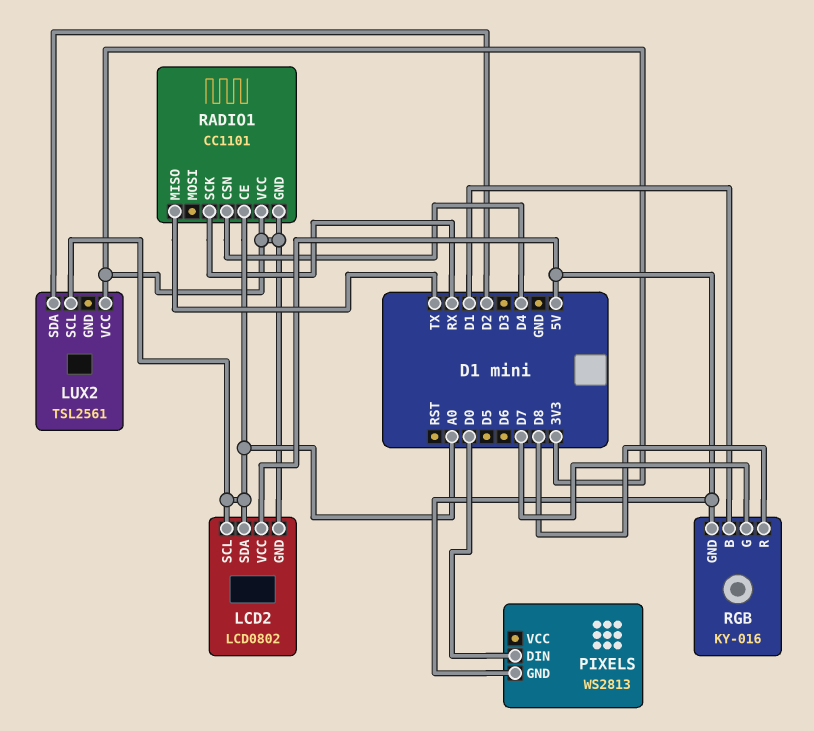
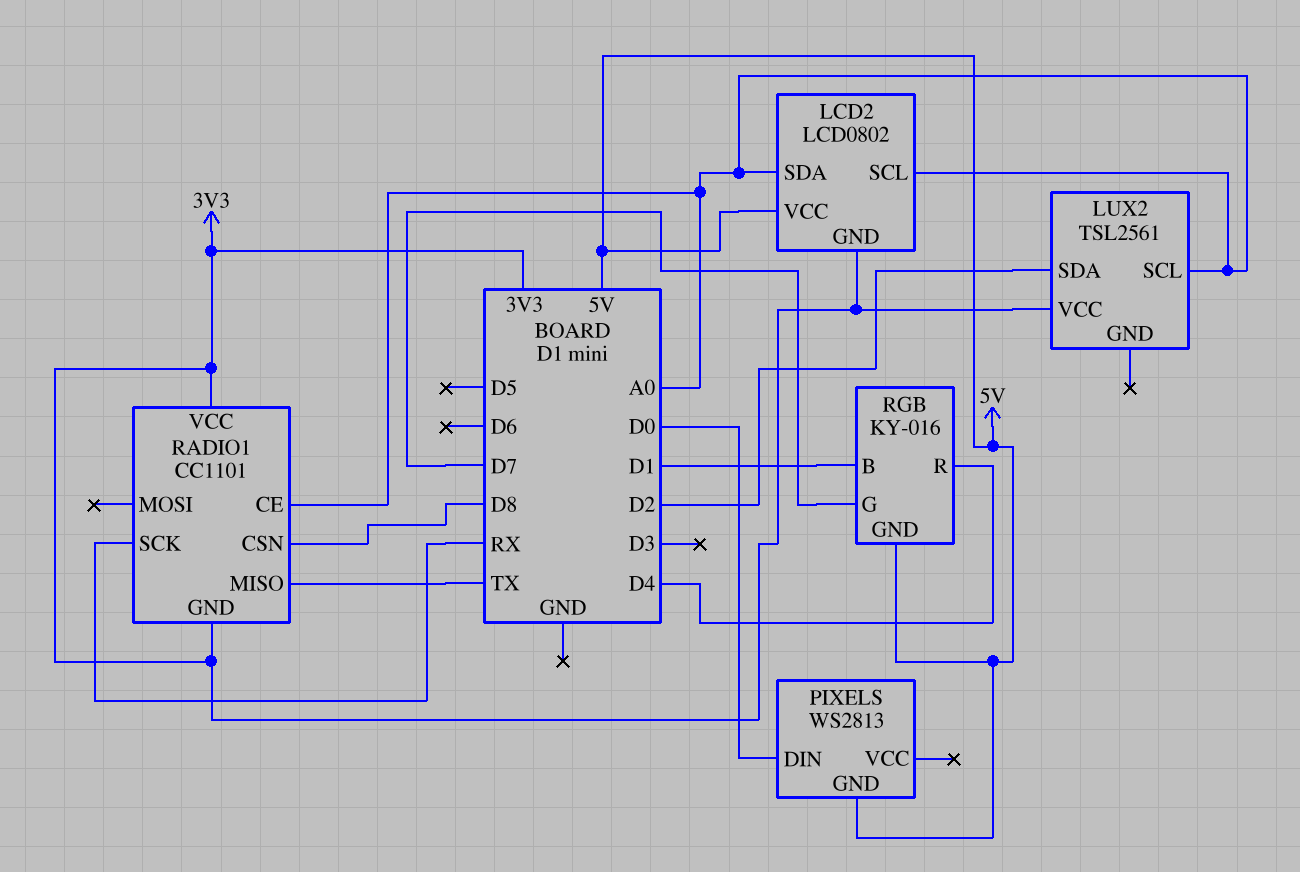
RADIO1 pin CSN: D4 -> D8
RGB pin R: D8 -> D4

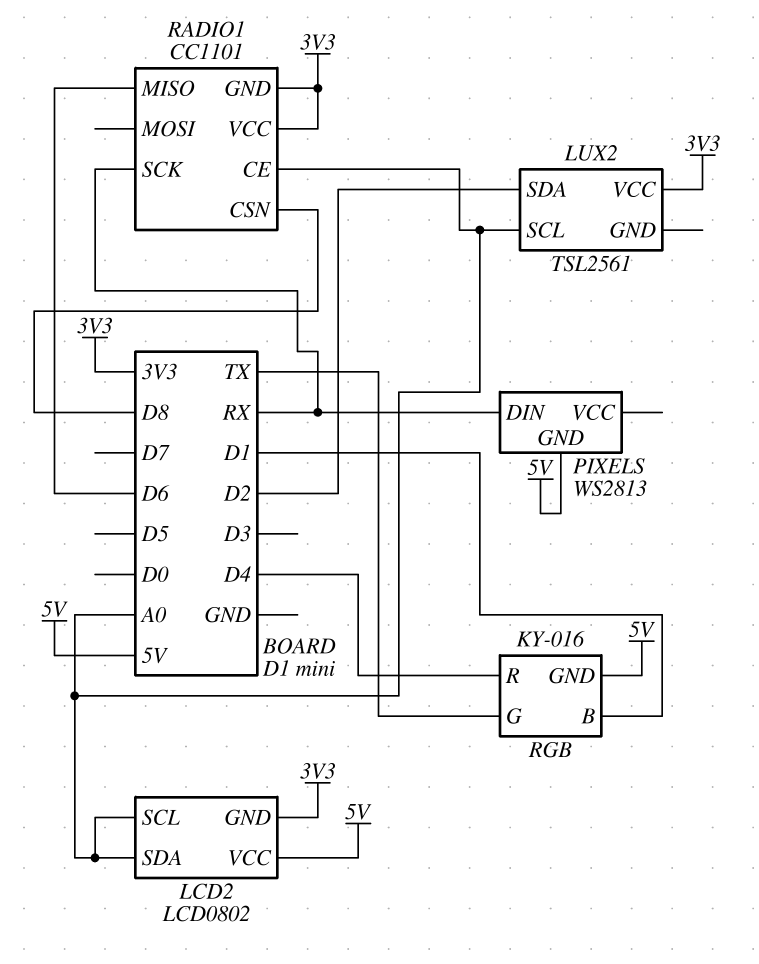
PIXELS pin DIN: D0 -> RX
RADIO1 pin MISO: TX -> D6
RGB pin G: D7 -> TX

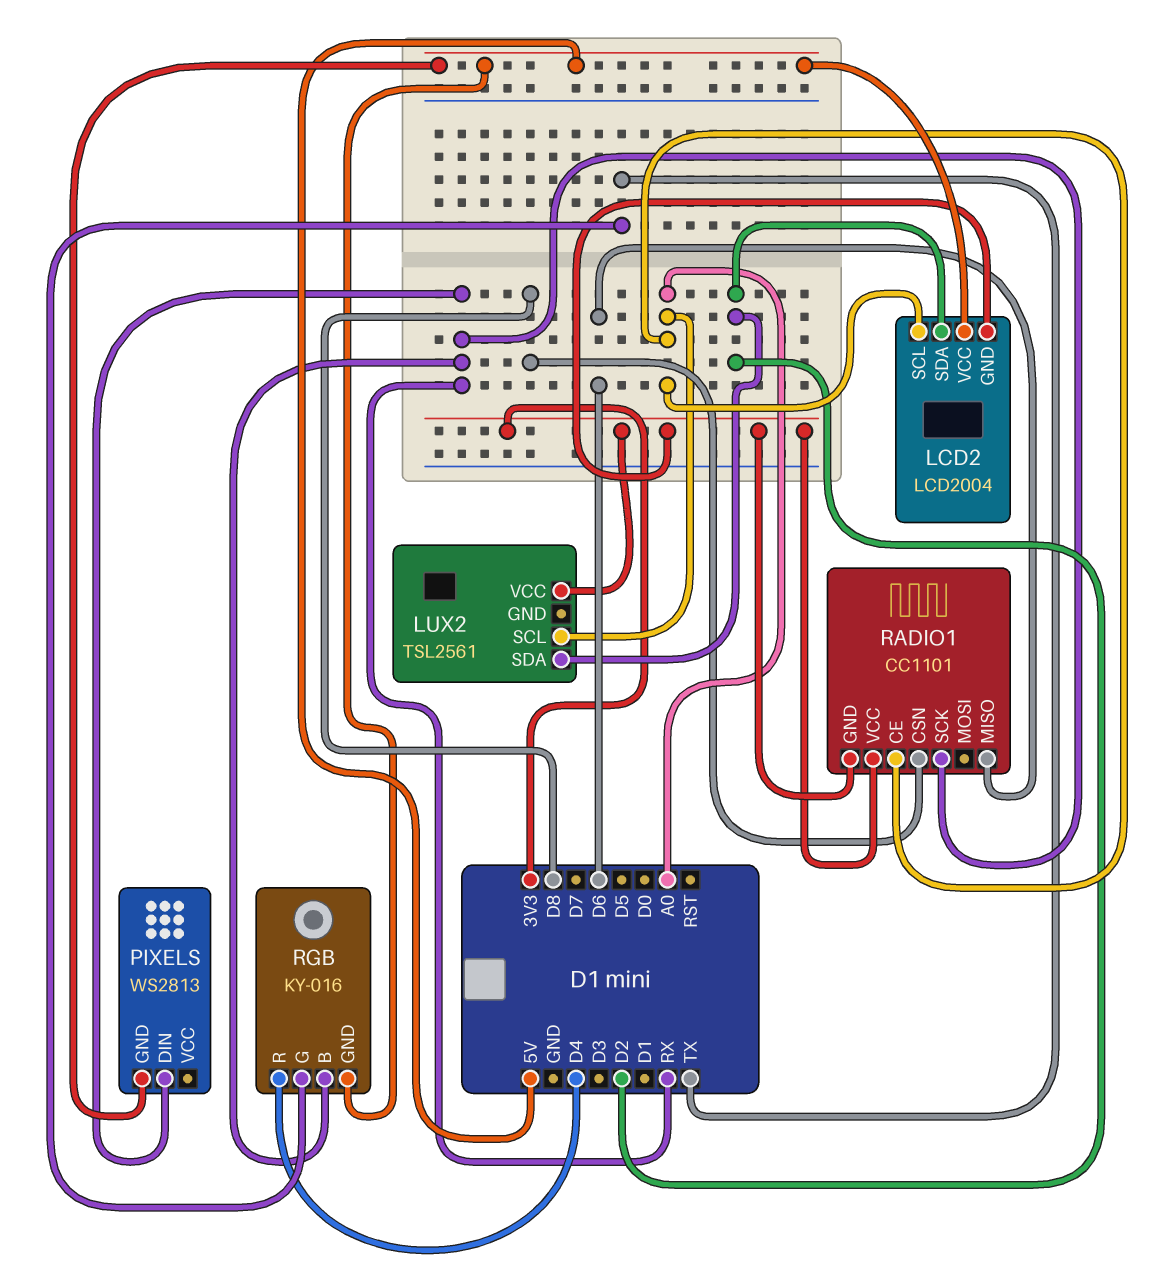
LCD2: LCD0802 -> LCD2004
LCD2 pin SDA: A0 -> D2
RGB pin B: D1 -> RX

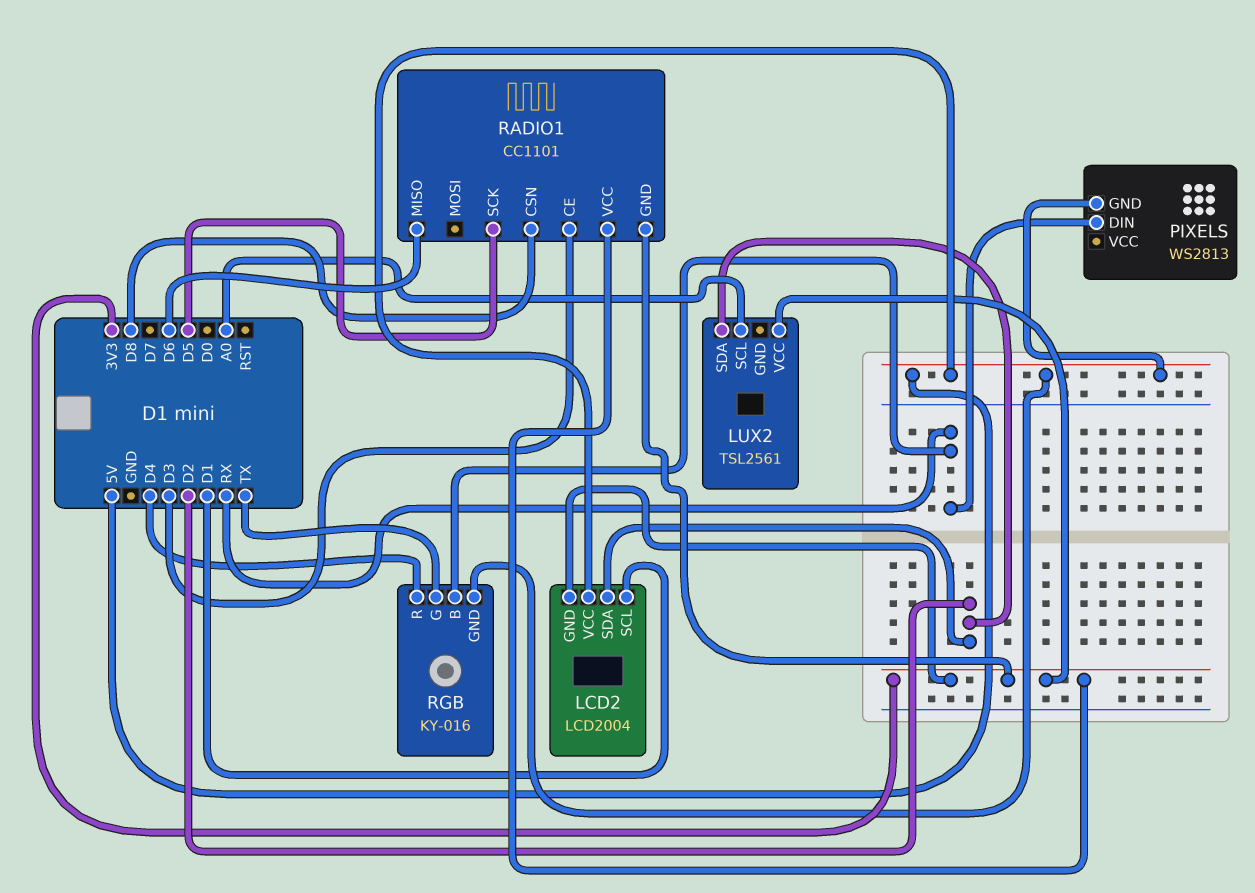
LCD2 pin SCL: A0 -> D1
RADIO1 pin CE: A0 -> D3
RADIO1 pin SCK: RX -> D5

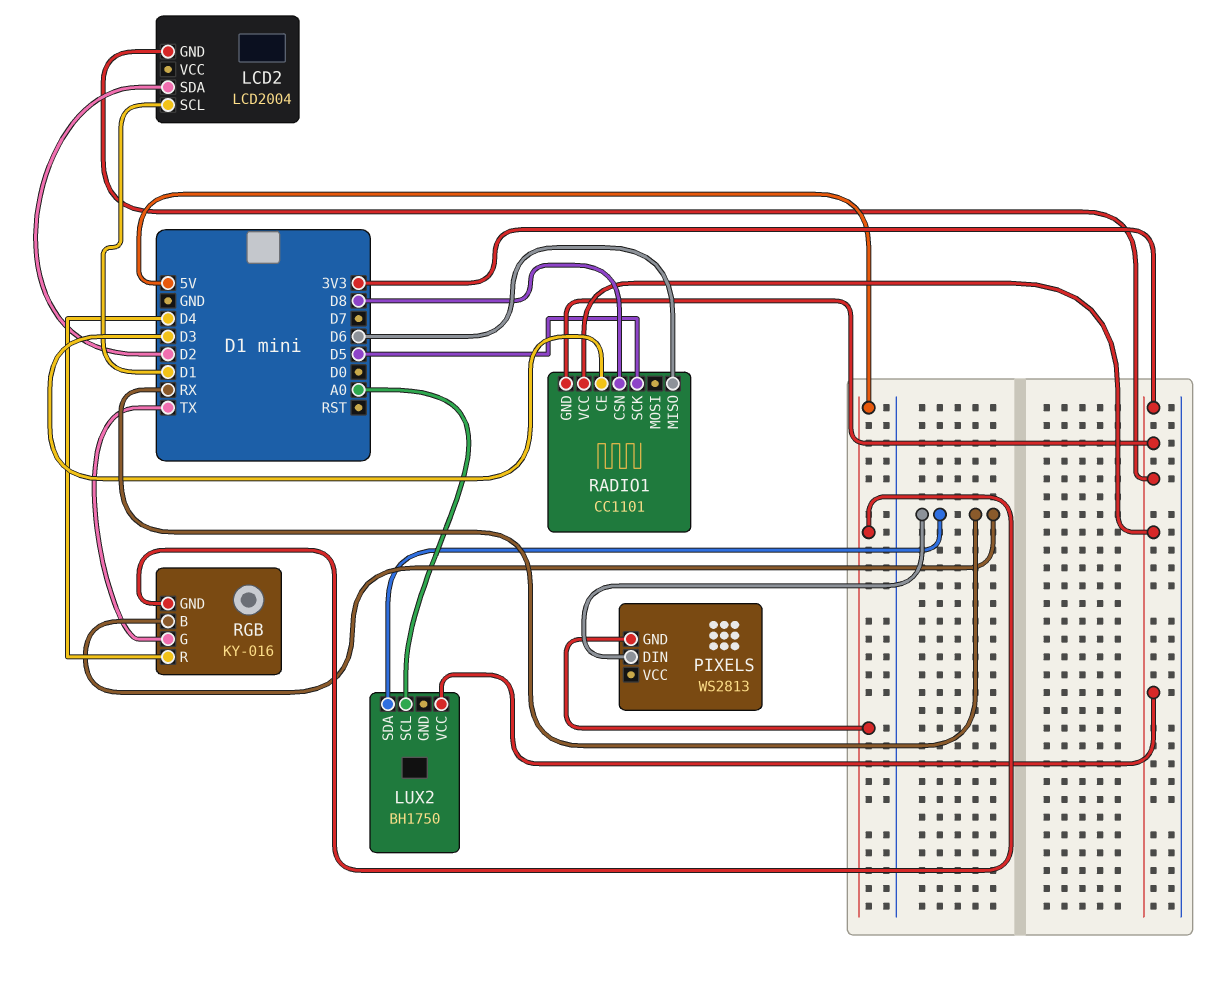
LCD2 pin VCC: 5V -> none
LUX2: TSL2561 -> BH1750
LUX2 pin SDA: D2 -> RX

